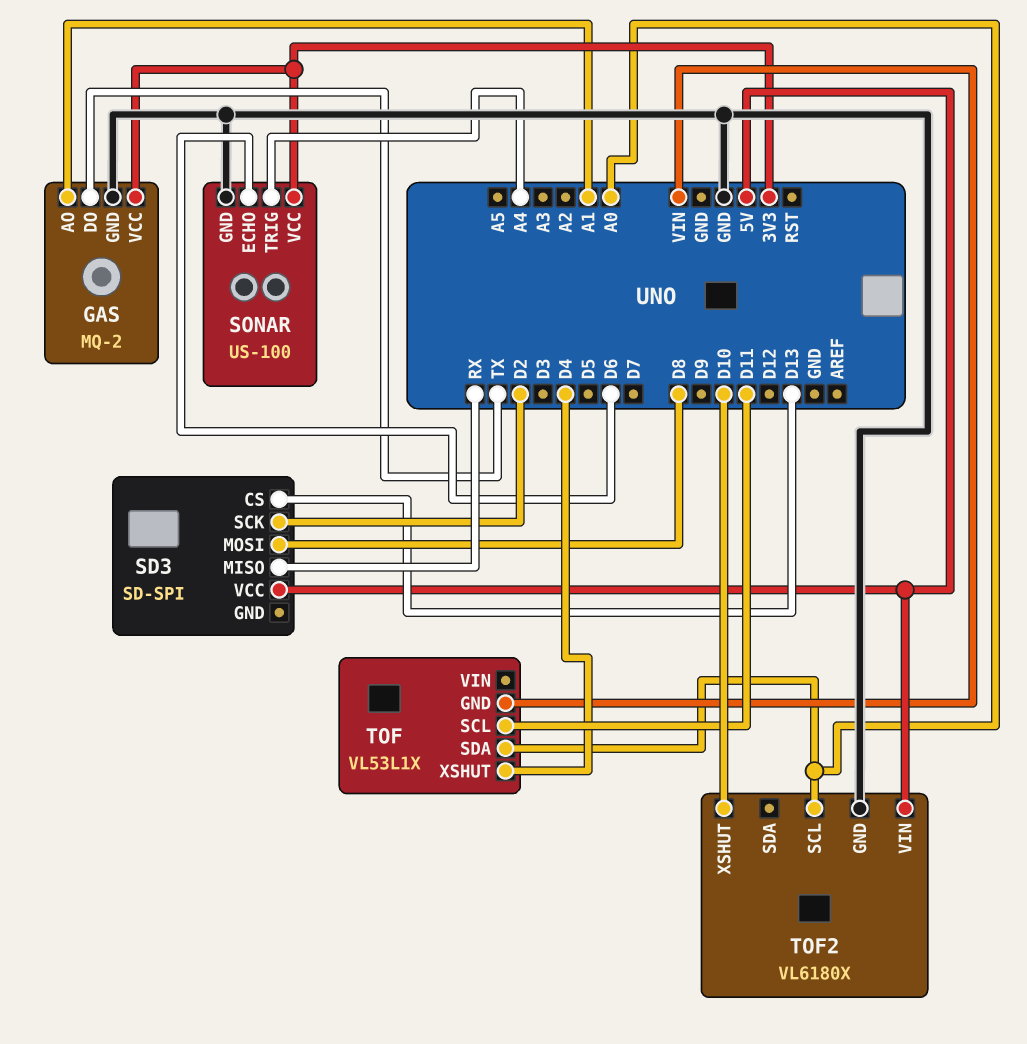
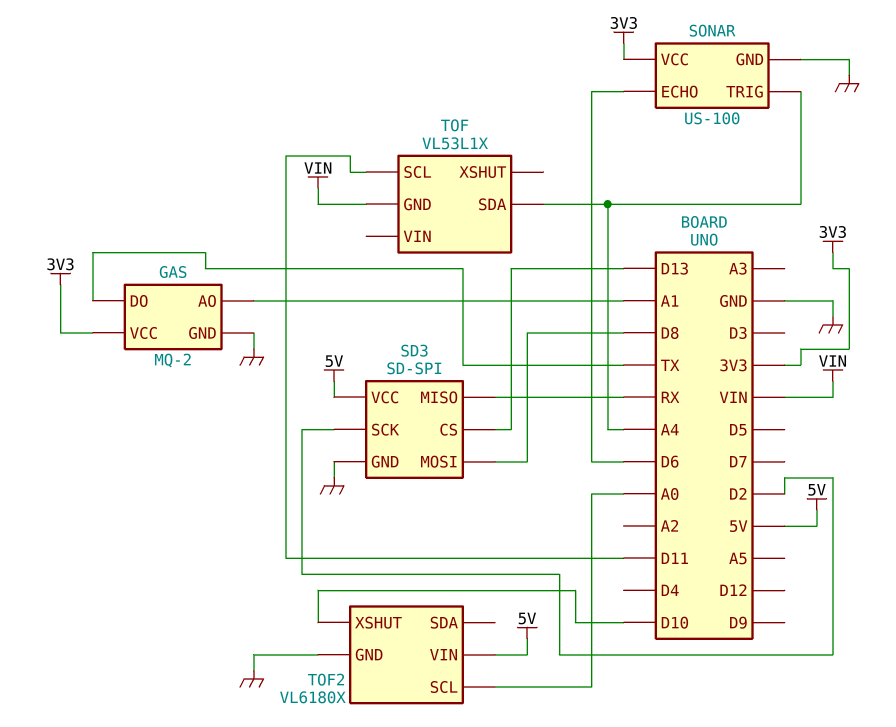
SD3 pin GND: none -> GND
TOF pin SDA: A0 -> A4
TOF pin XSHUT: D4 -> none

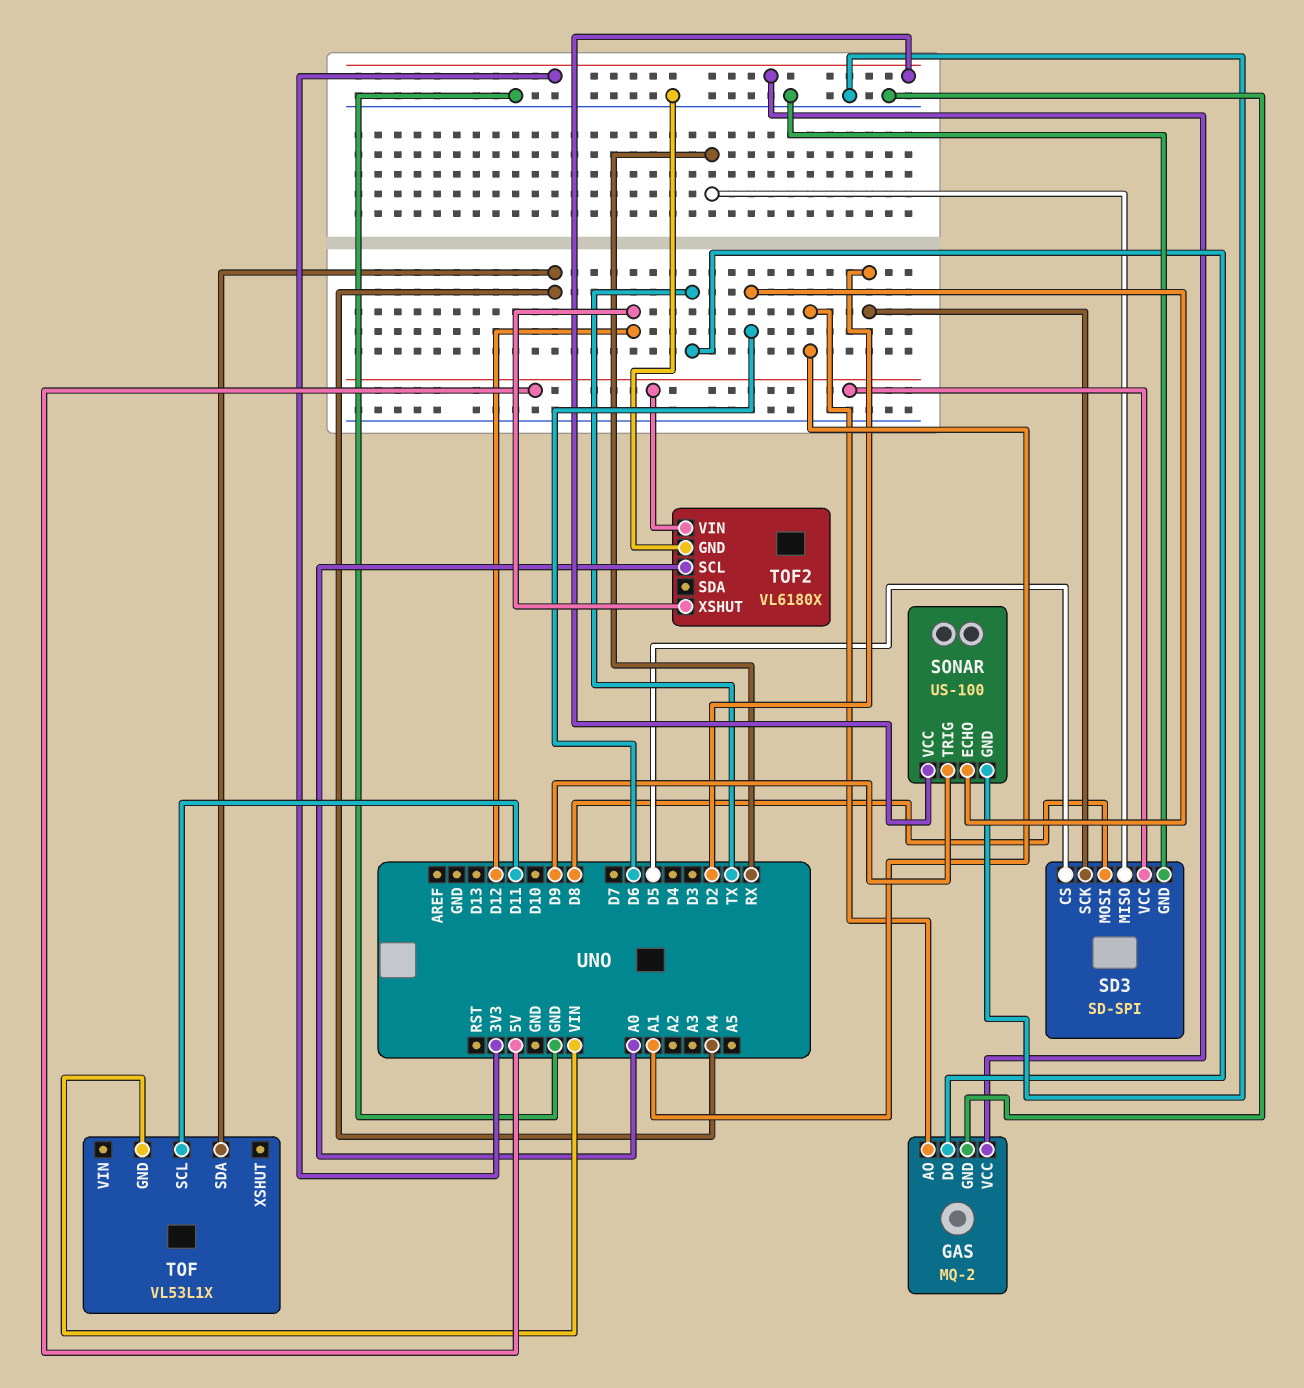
SD3 pin CS: D13 -> D5
SONAR pin TRIG: A4 -> D9
TOF2 pin XSHUT: D10 -> D12

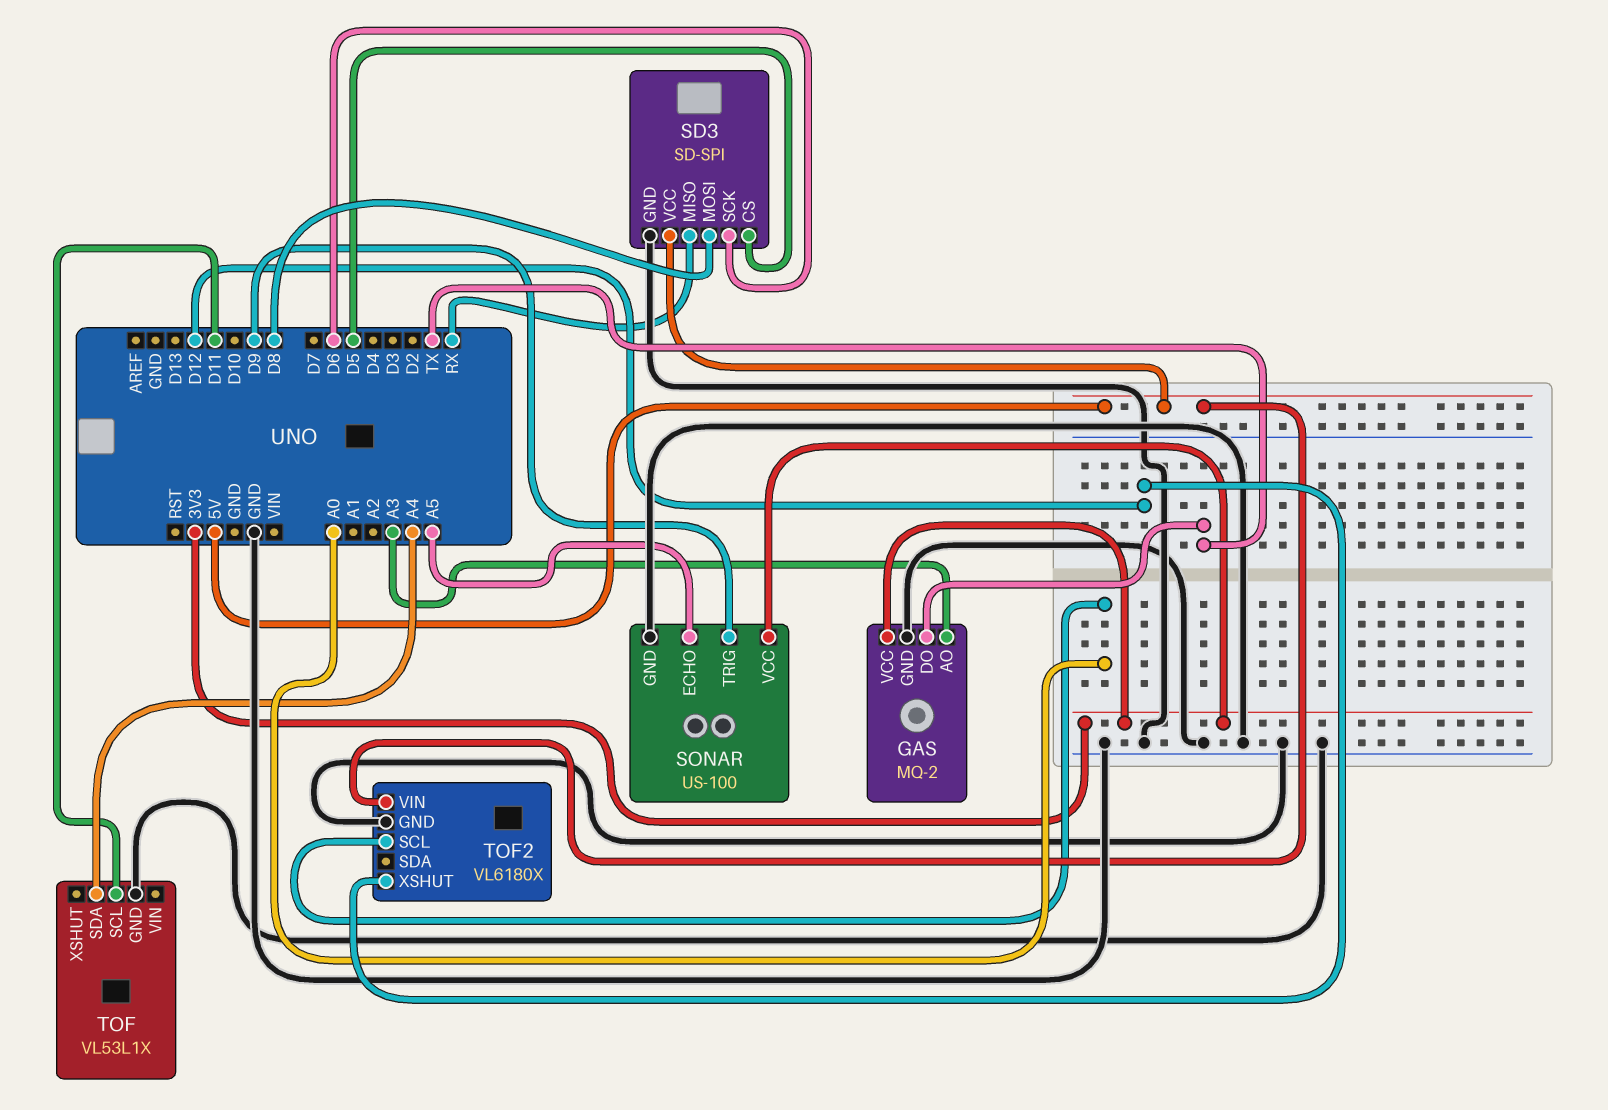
GAS pin AO: A1 -> A3
SD3 pin SCK: D2 -> D6
SONAR pin ECHO: D6 -> A5
TOF pin GND: VIN -> GND

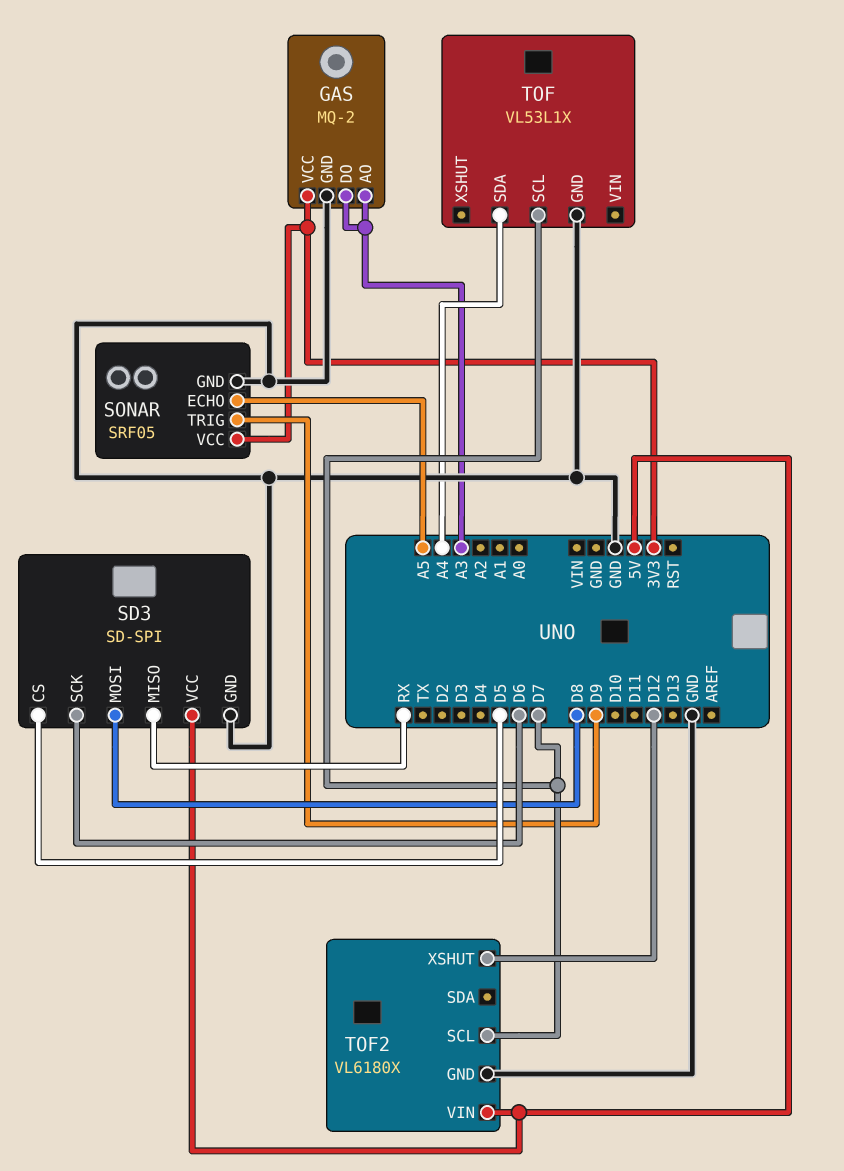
GAS pin DO: TX -> A3
SONAR: US-100 -> SRF05
TOF pin SCL: D11 -> D7
TOF2 pin SCL: A0 -> D7

